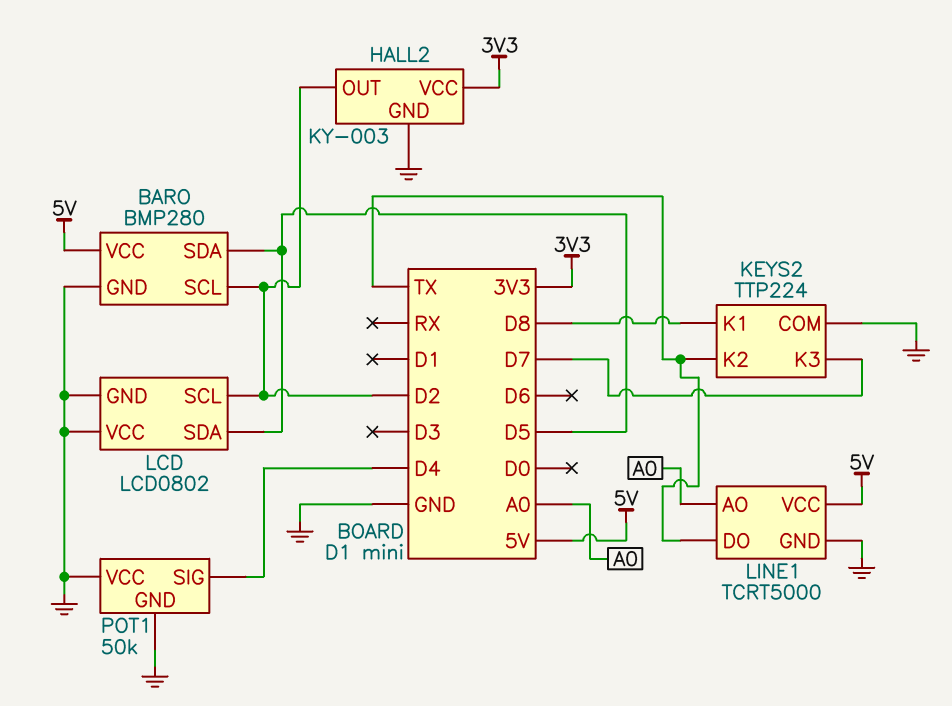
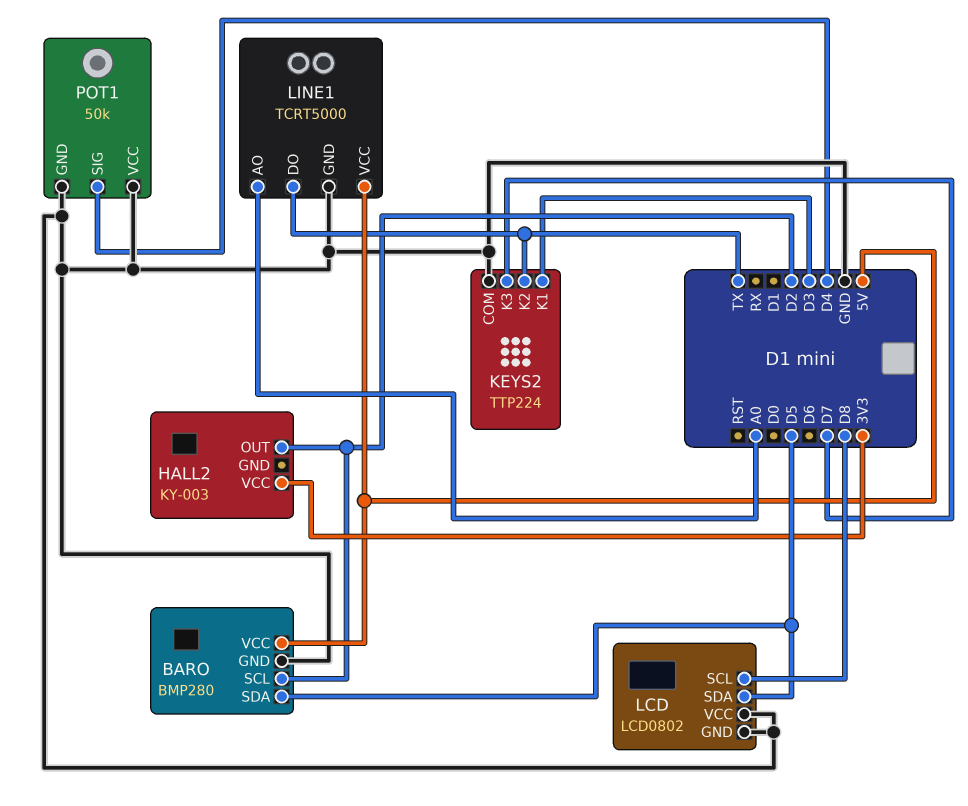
HALL2 pin GND: GND -> none
KEYS2 pin K1: D8 -> D3
LCD pin SCL: D2 -> D8

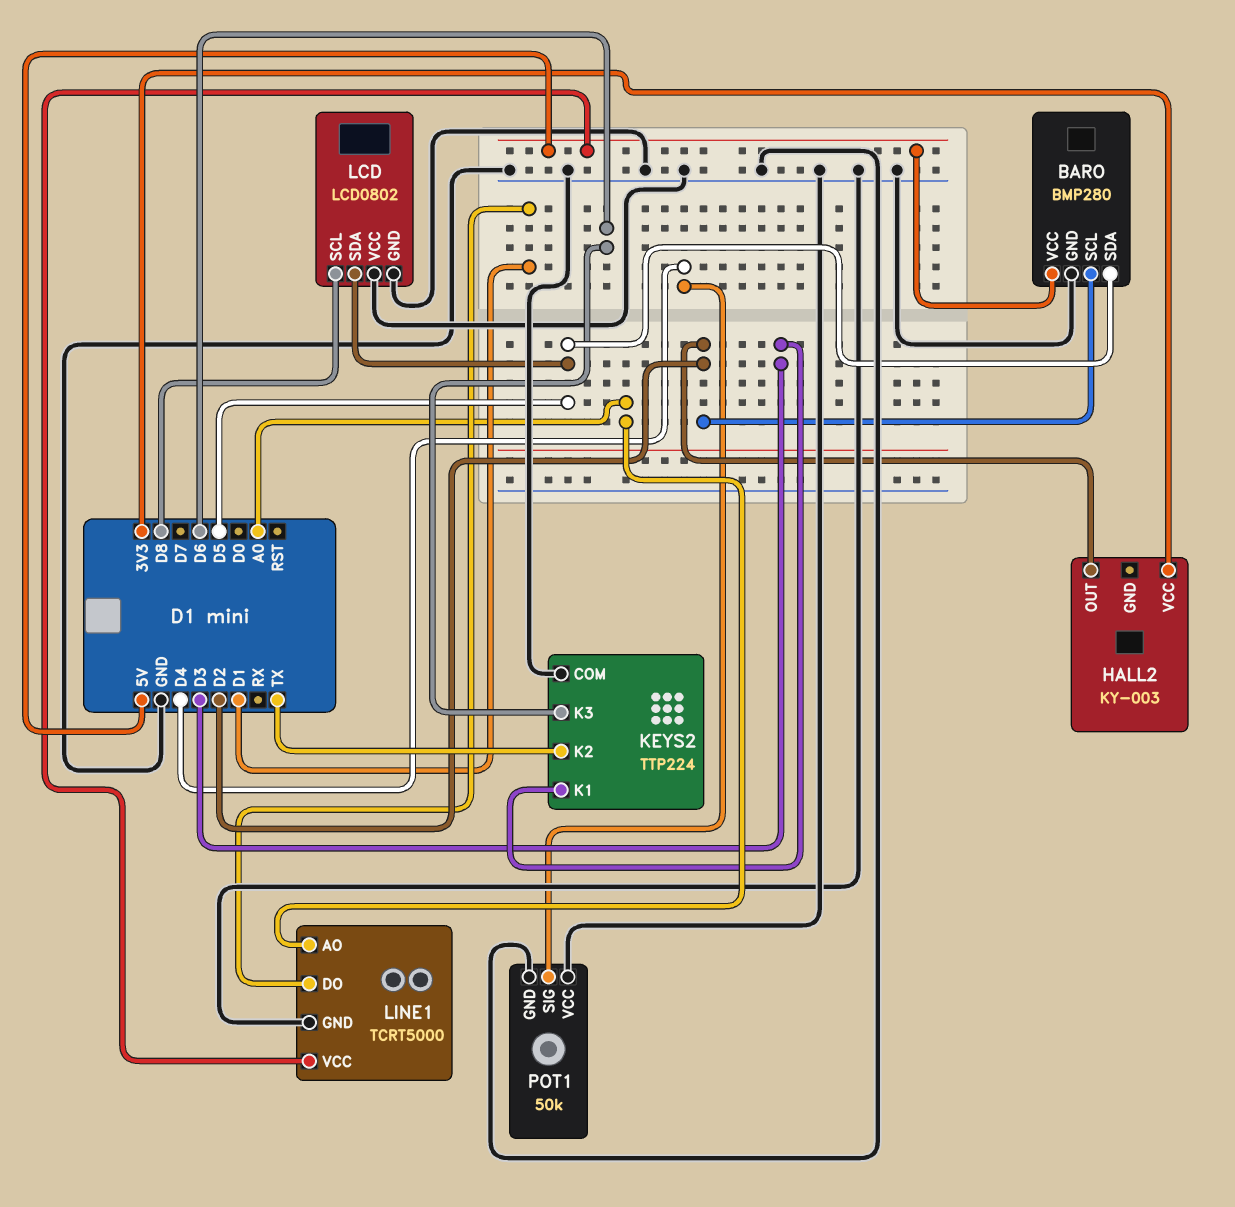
KEYS2 pin K3: D7 -> D6
LINE1 pin DO: TX -> D1

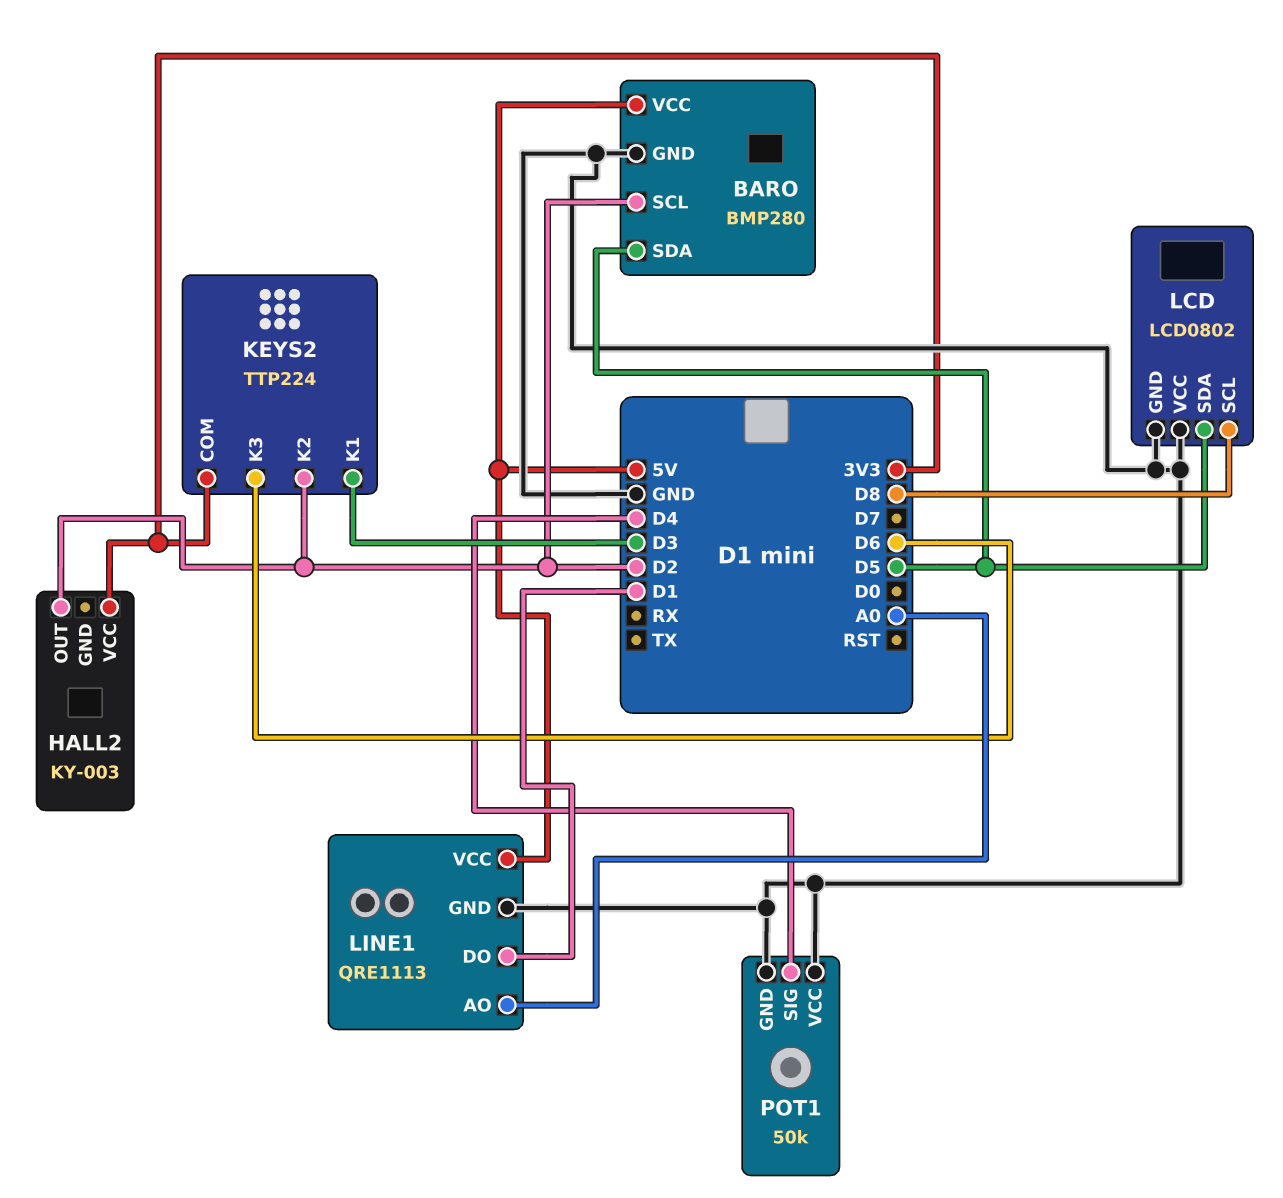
KEYS2 pin COM: GND -> 3V3
KEYS2 pin K2: TX -> D2
LINE1: TCRT5000 -> QRE1113

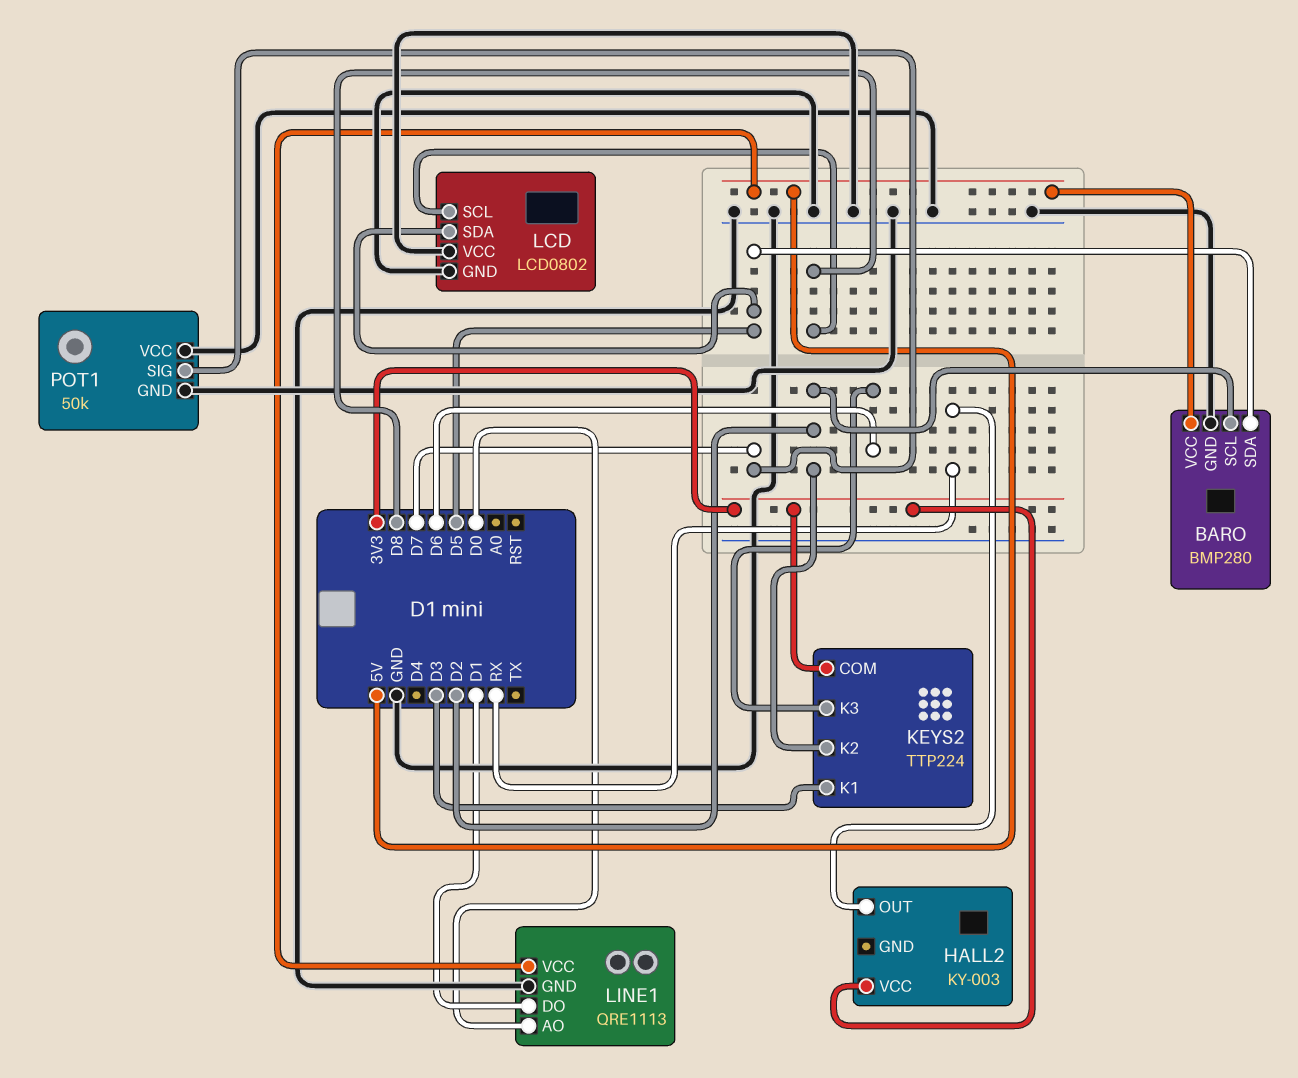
HALL2 pin OUT: D2 -> RX
LINE1 pin AO: A0 -> D0
POT1 pin SIG: D4 -> D7

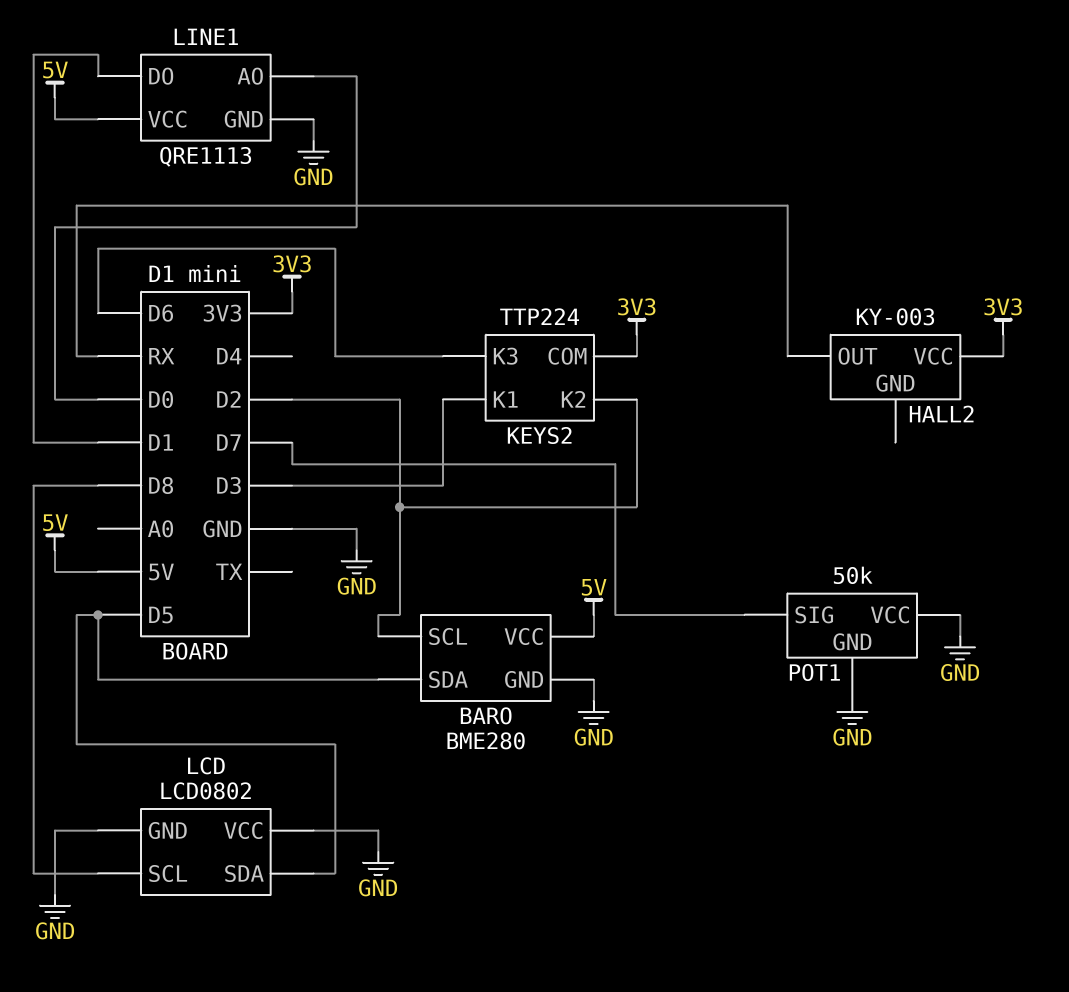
BARO: BMP280 -> BME280

